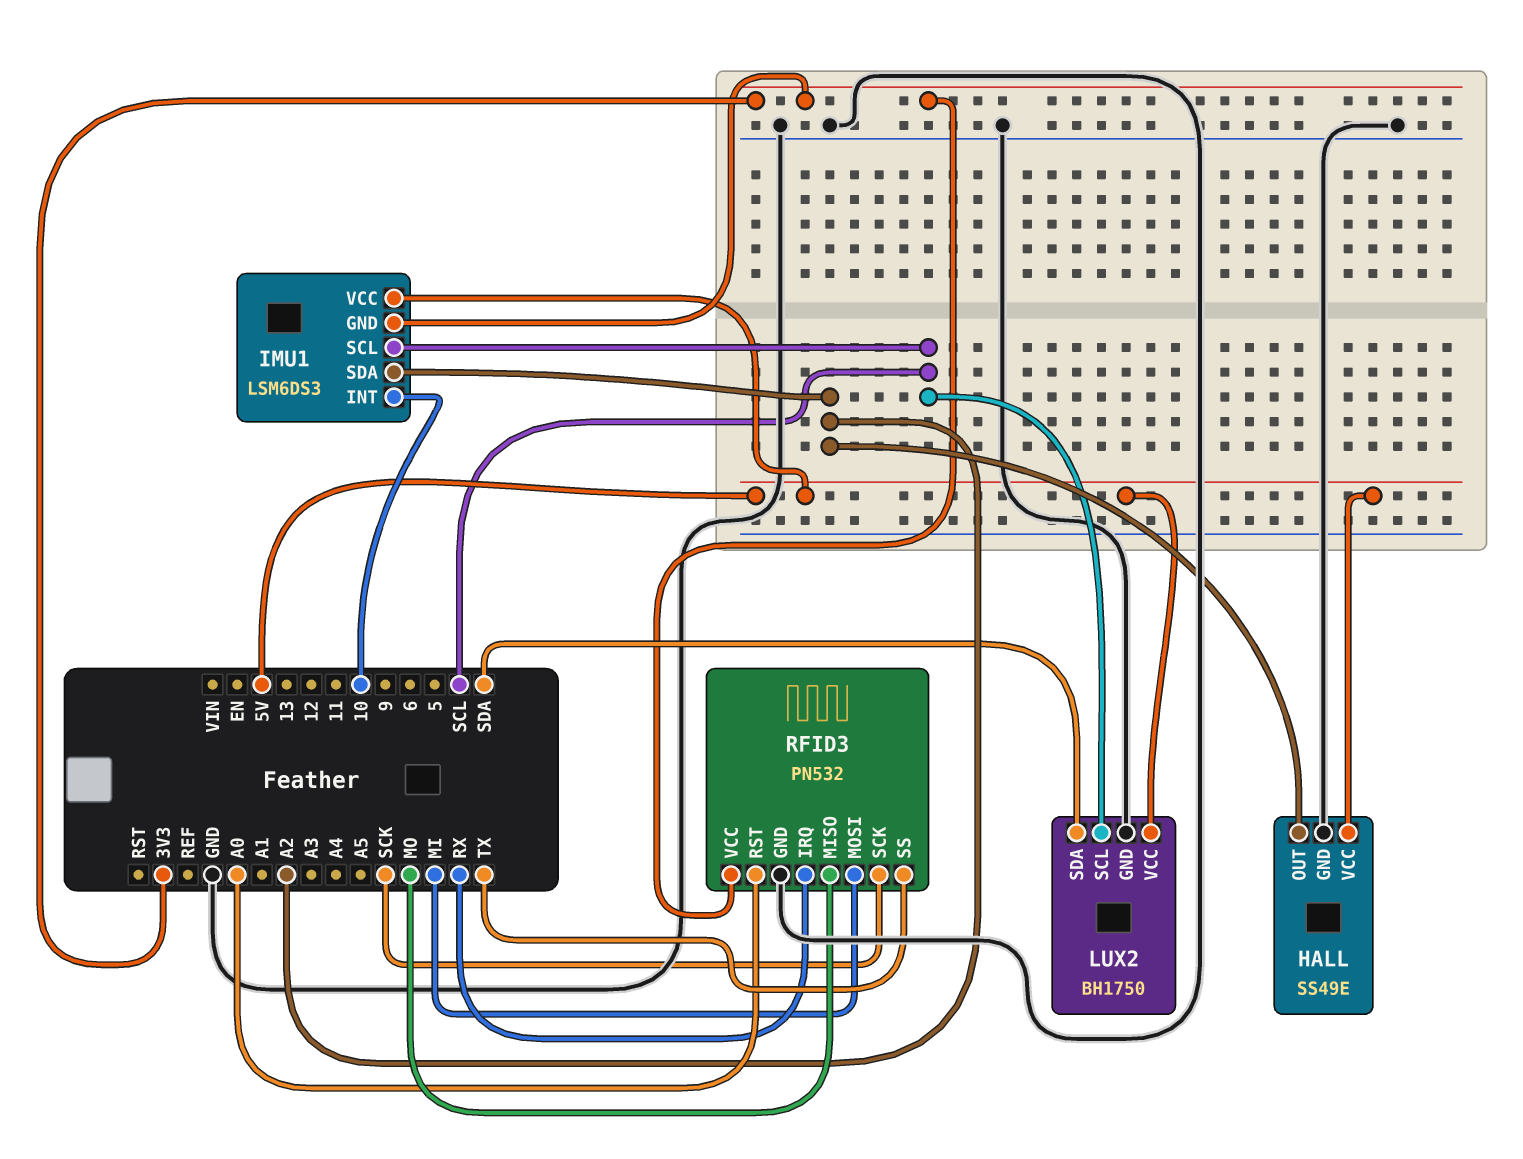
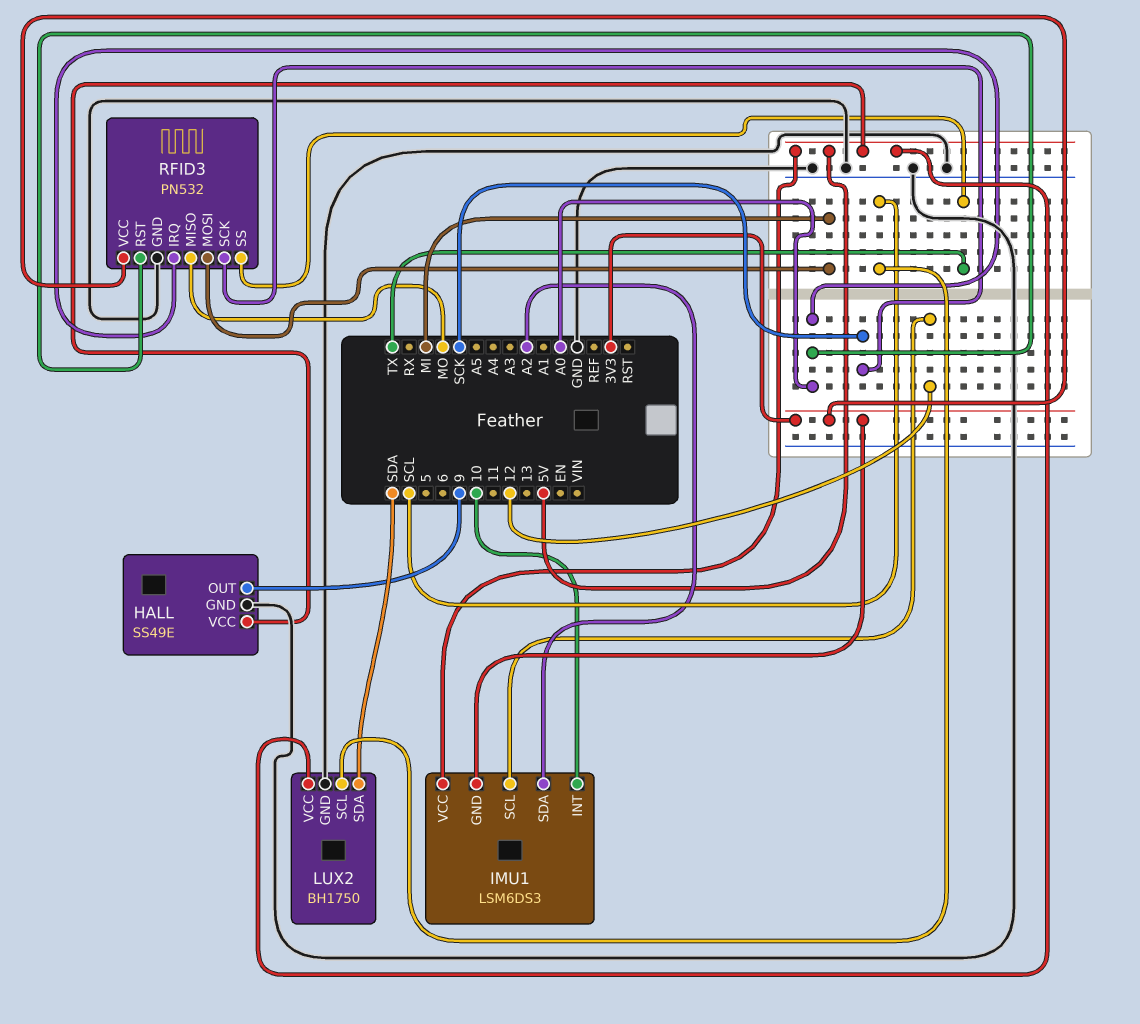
HALL pin OUT: A2 -> 9
IMU1 pin SCL: SCL -> 12
RFID3 pin IRQ: RX -> A0

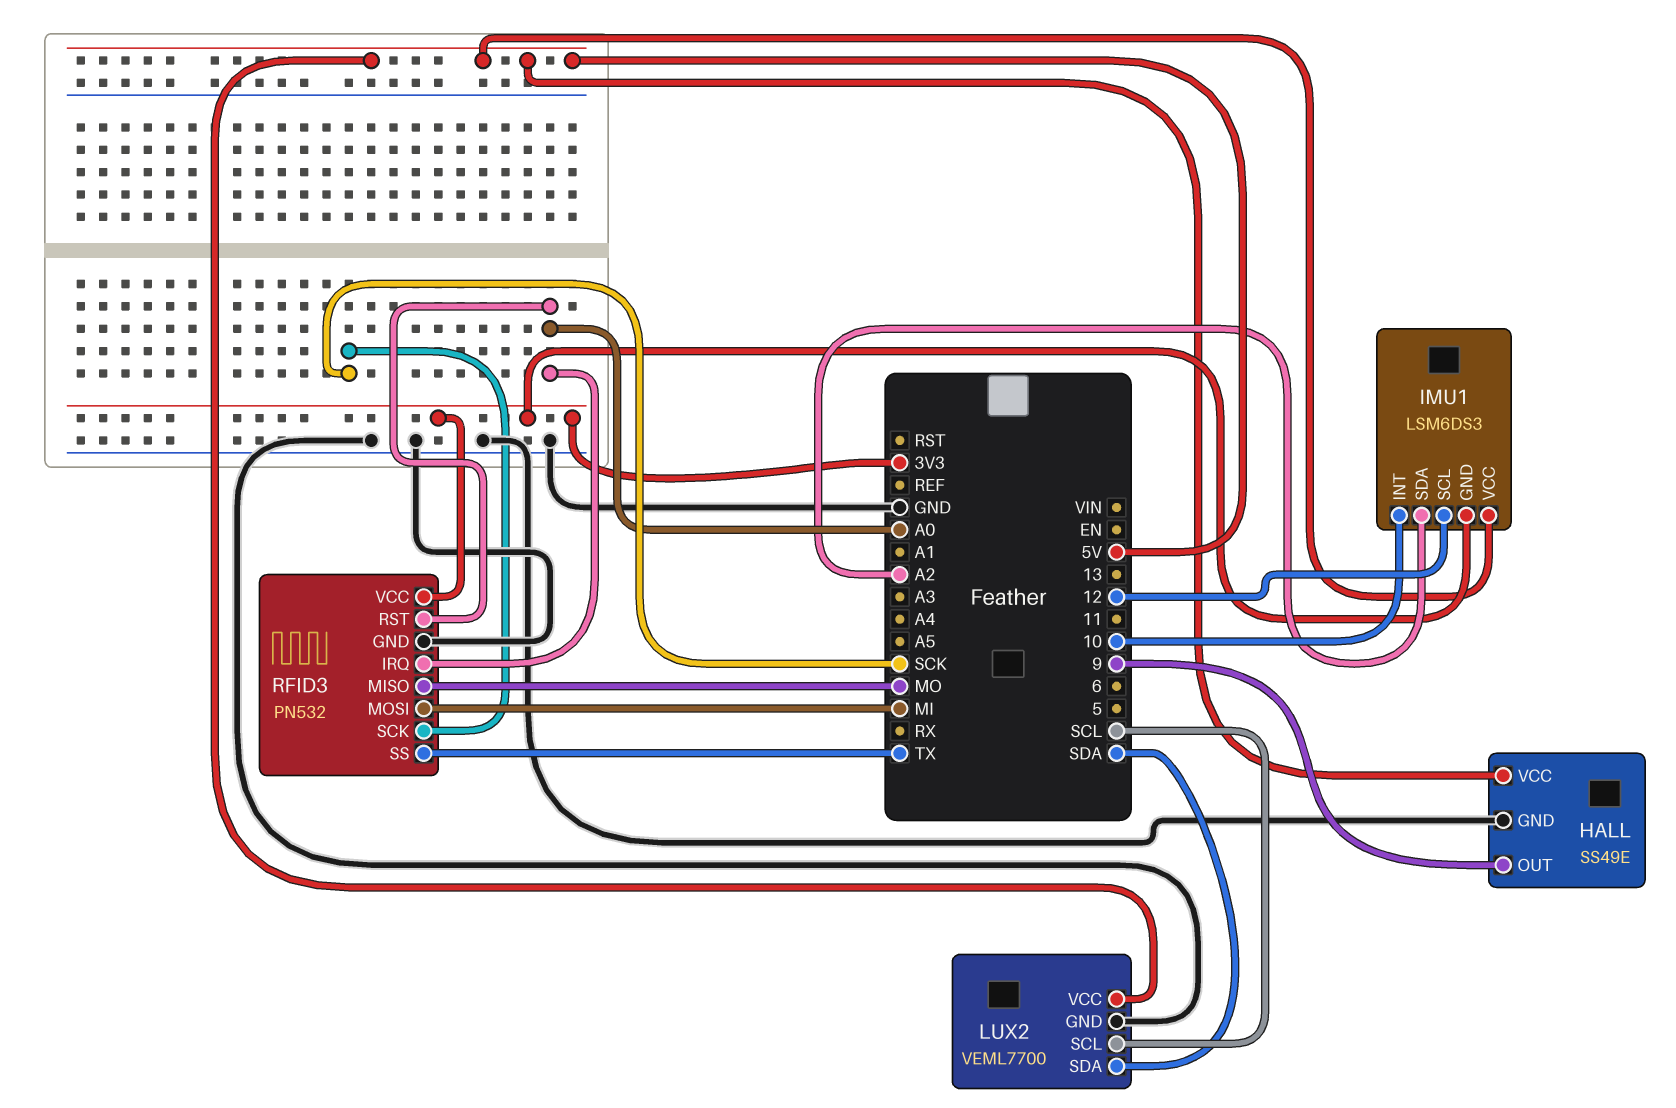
LUX2: BH1750 -> VEML7700

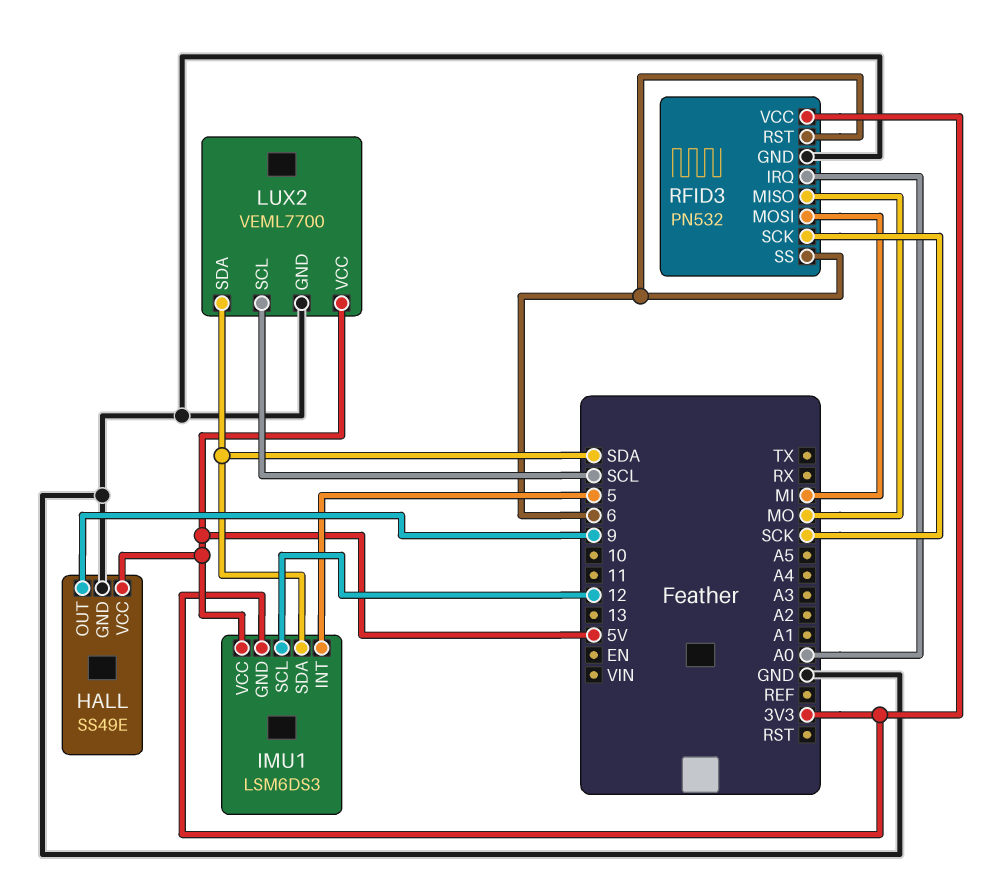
IMU1 pin INT: 10 -> 5
IMU1 pin SDA: A2 -> SDA
RFID3 pin RST: A0 -> 6
RFID3 pin SS: TX -> 6

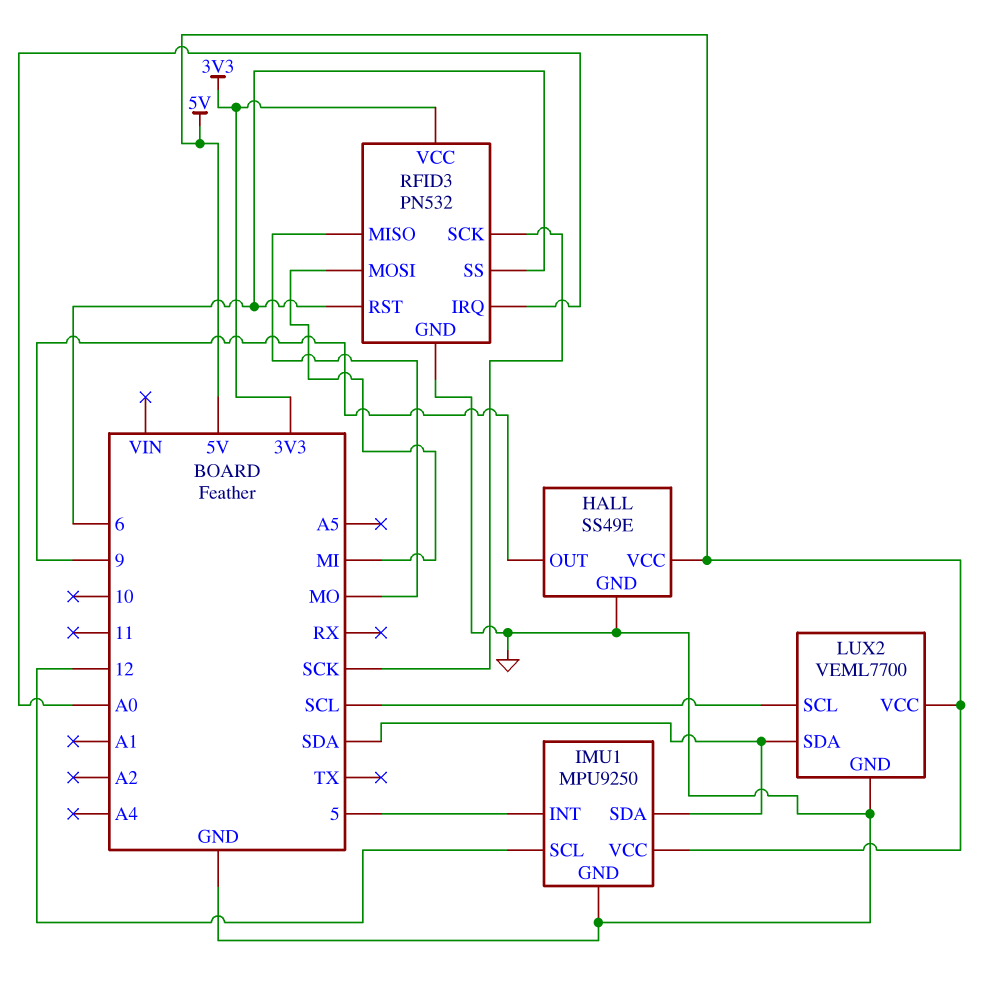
IMU1: LSM6DS3 -> MPU9250
IMU1 pin GND: 3V3 -> GND

